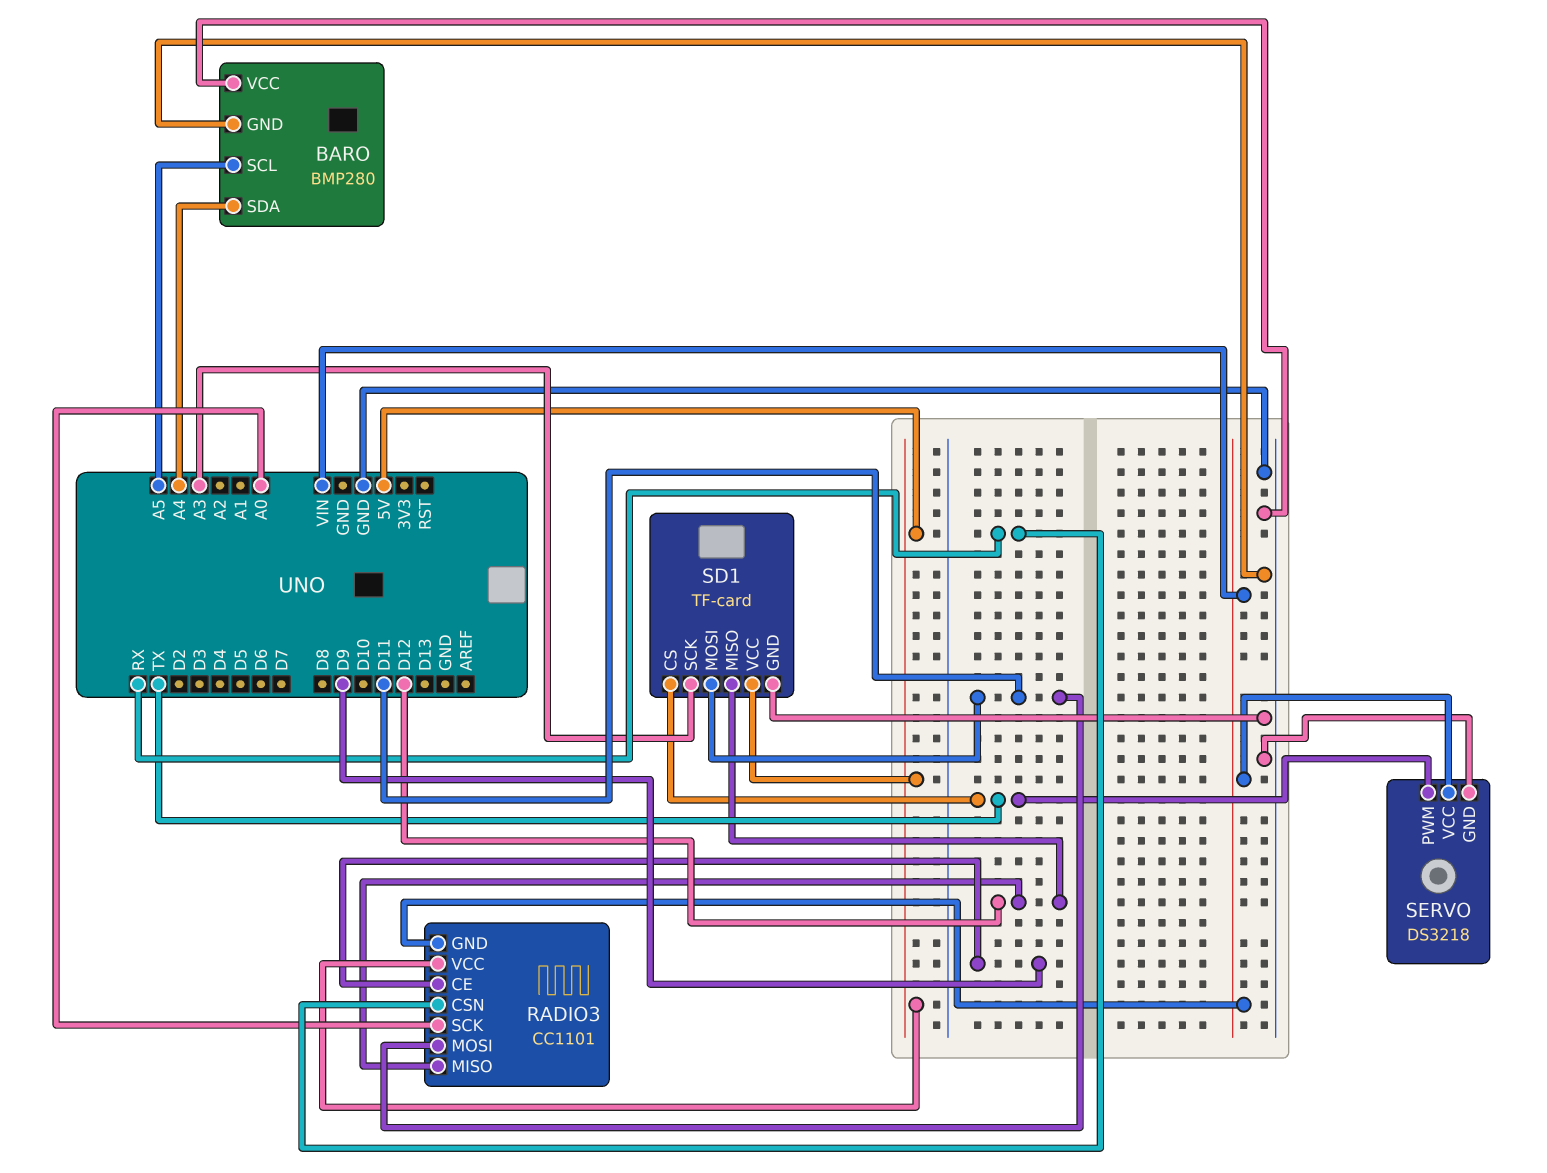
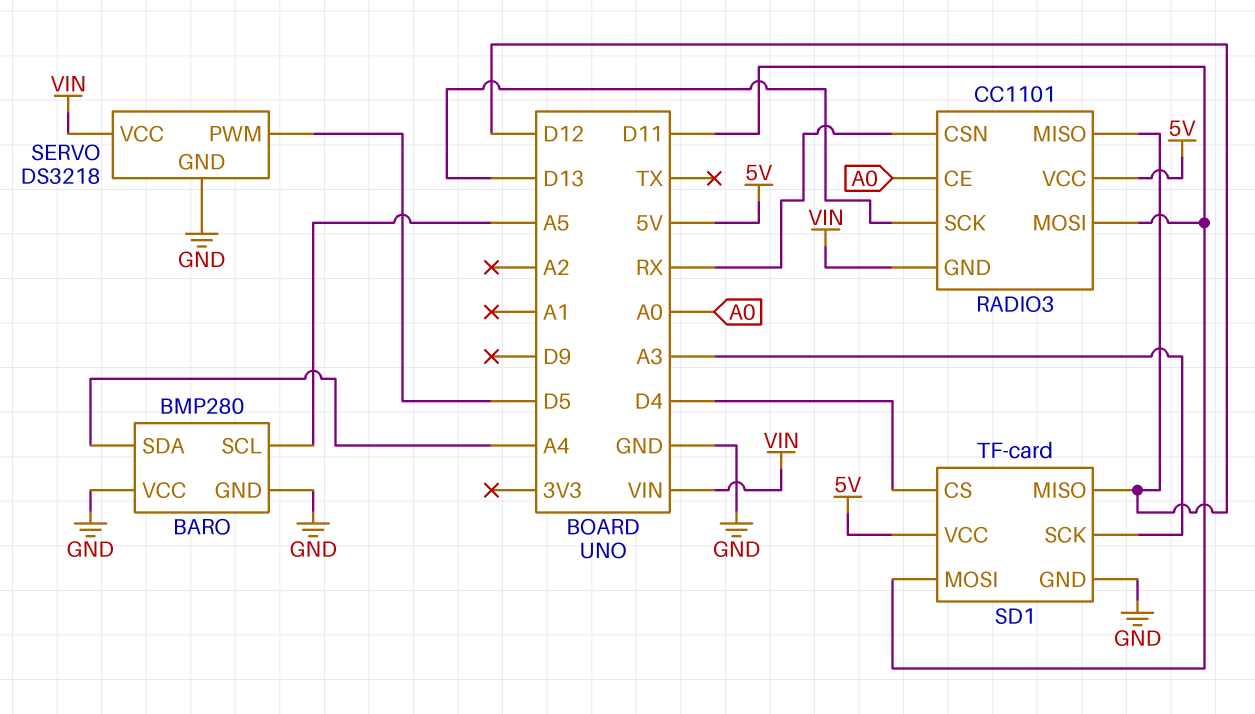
RADIO3 pin CE: D9 -> A0
RADIO3 pin SCK: A0 -> D13
SD1 pin CS: TX -> D4
SERVO pin PWM: TX -> D5

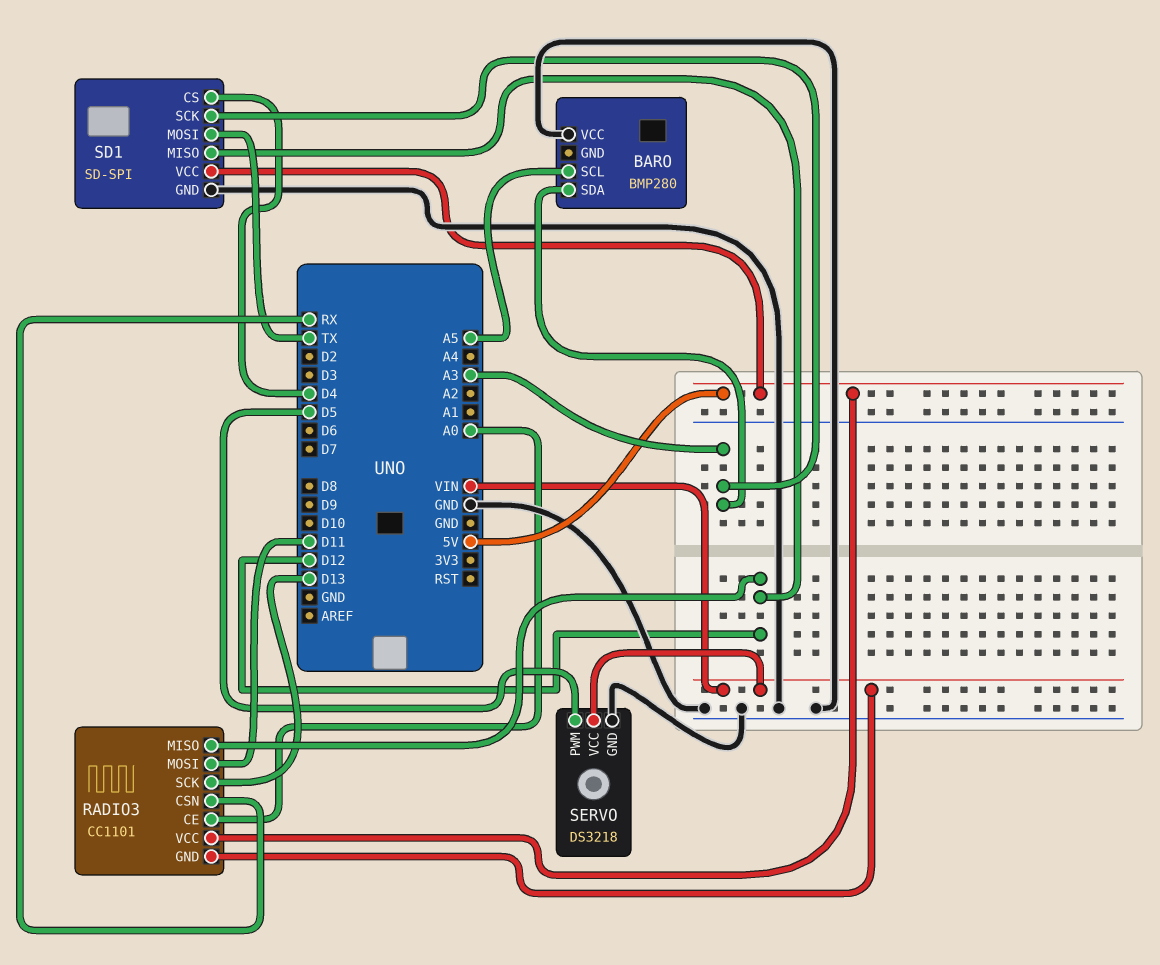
BARO pin GND: GND -> none
BARO pin SDA: A4 -> A3
SD1: TF-card -> SD-SPI
SD1 pin MOSI: D11 -> TX

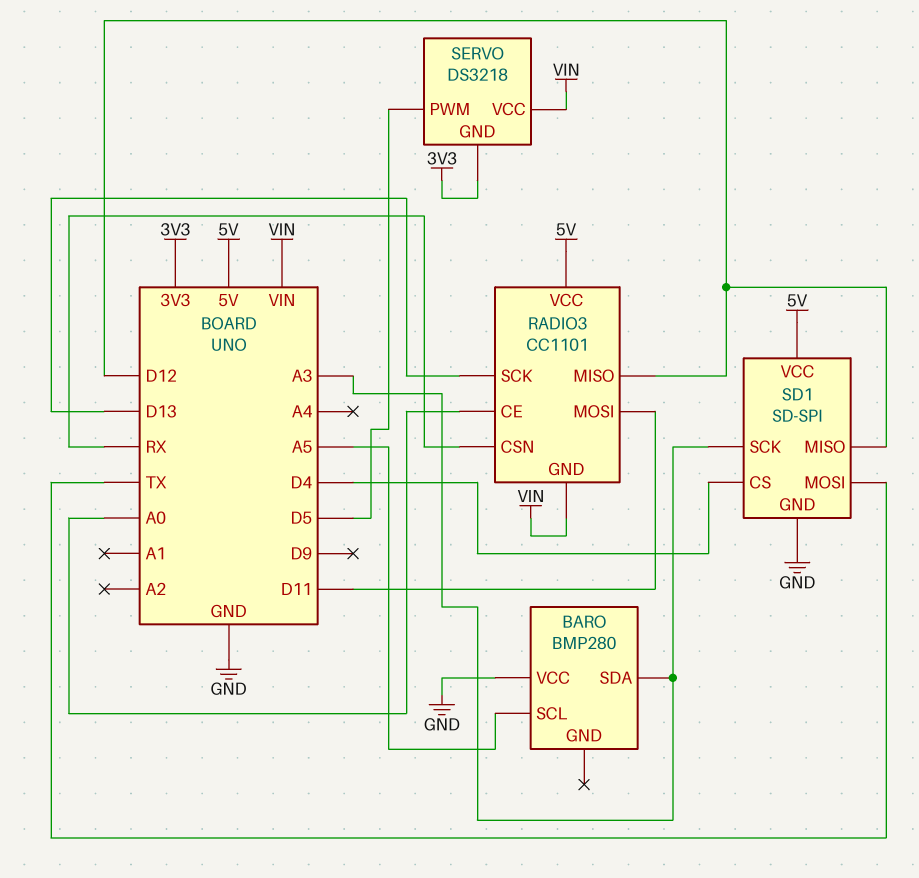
SERVO pin GND: GND -> 3V3

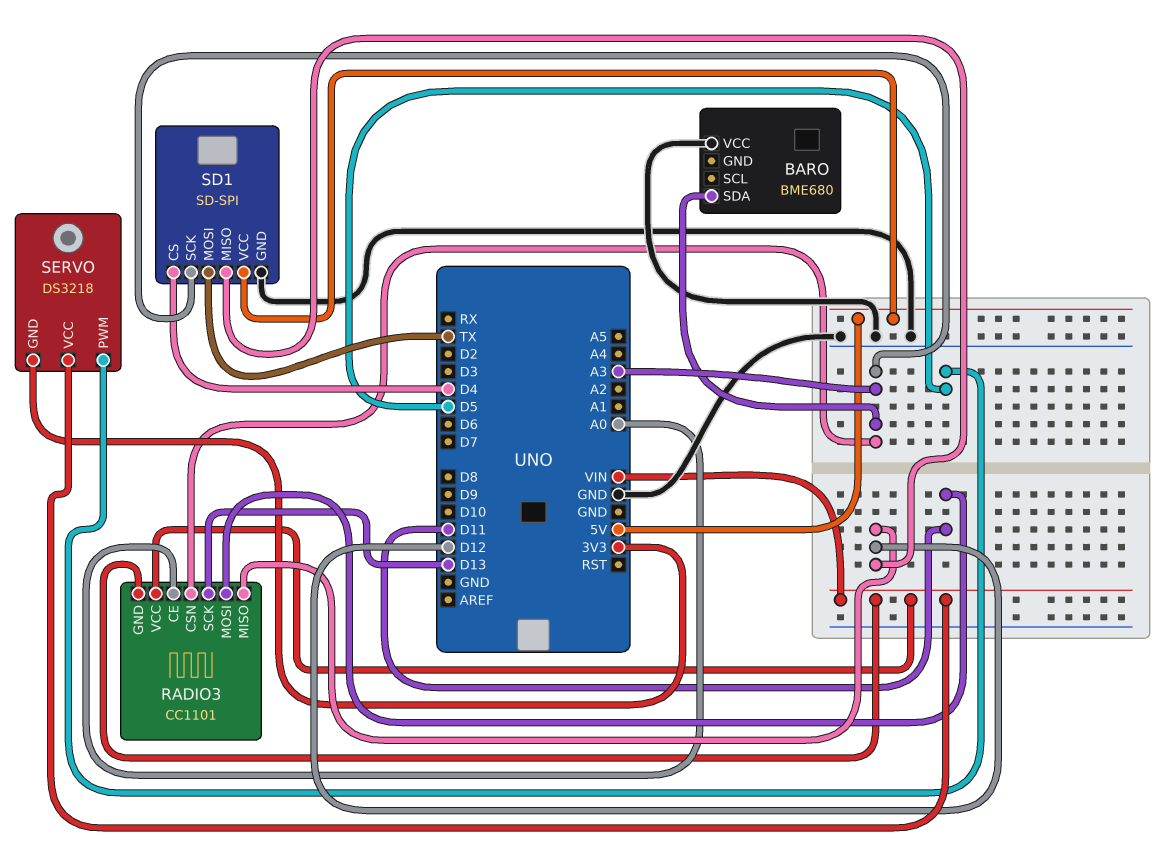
BARO: BMP280 -> BME680
BARO pin SCL: A5 -> none
RADIO3 pin CSN: RX -> A3
RADIO3 pin VCC: 5V -> VIN

